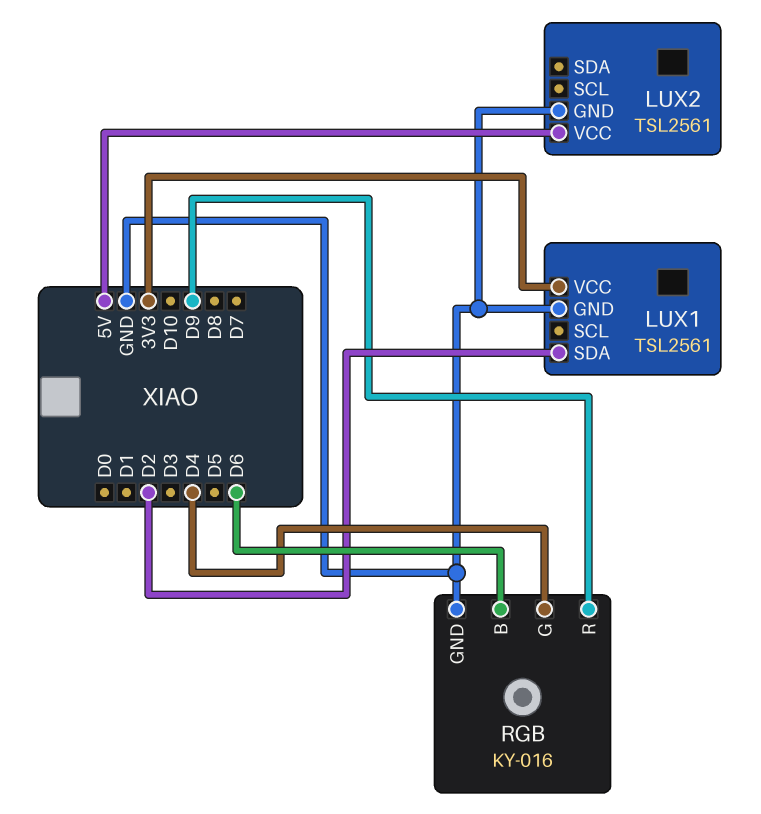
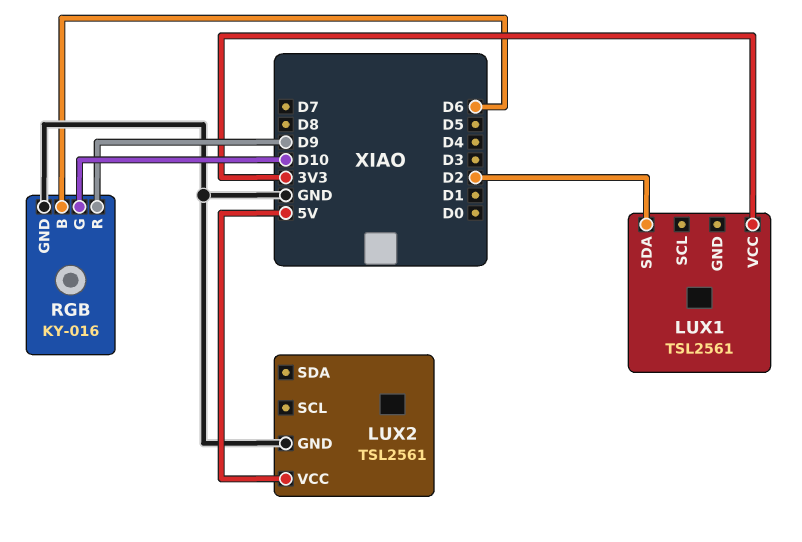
LUX1 pin GND: GND -> none
RGB pin G: D4 -> D10

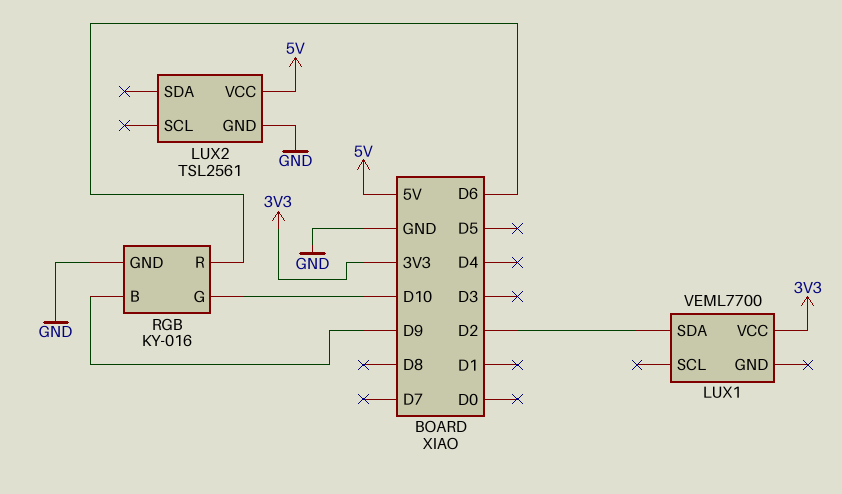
LUX1: TSL2561 -> VEML7700
RGB pin B: D6 -> D9
RGB pin R: D9 -> D6

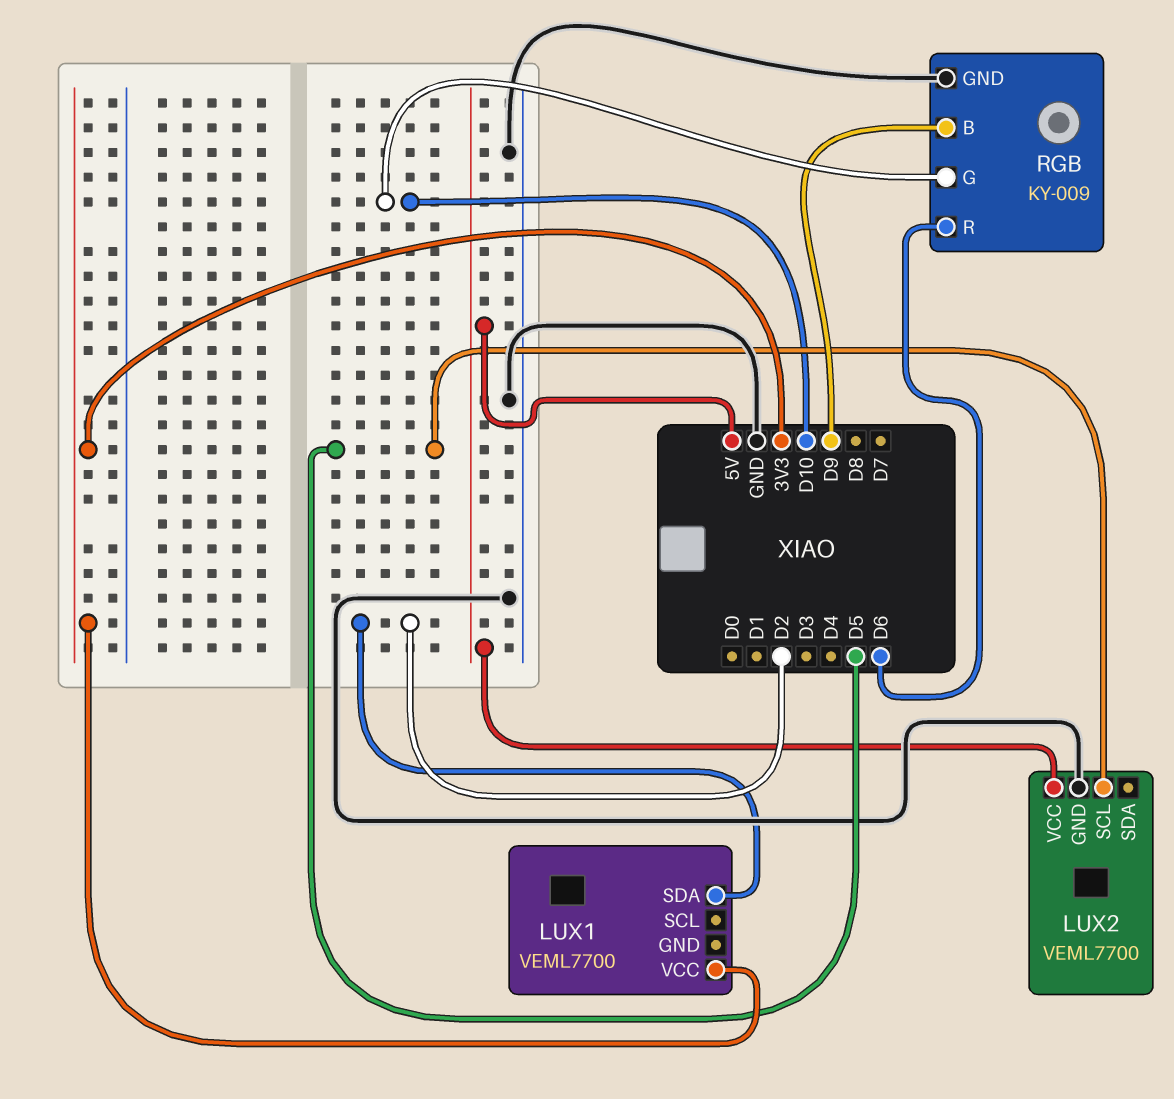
LUX2: TSL2561 -> VEML7700
LUX2 pin SCL: none -> D5
RGB: KY-016 -> KY-009

